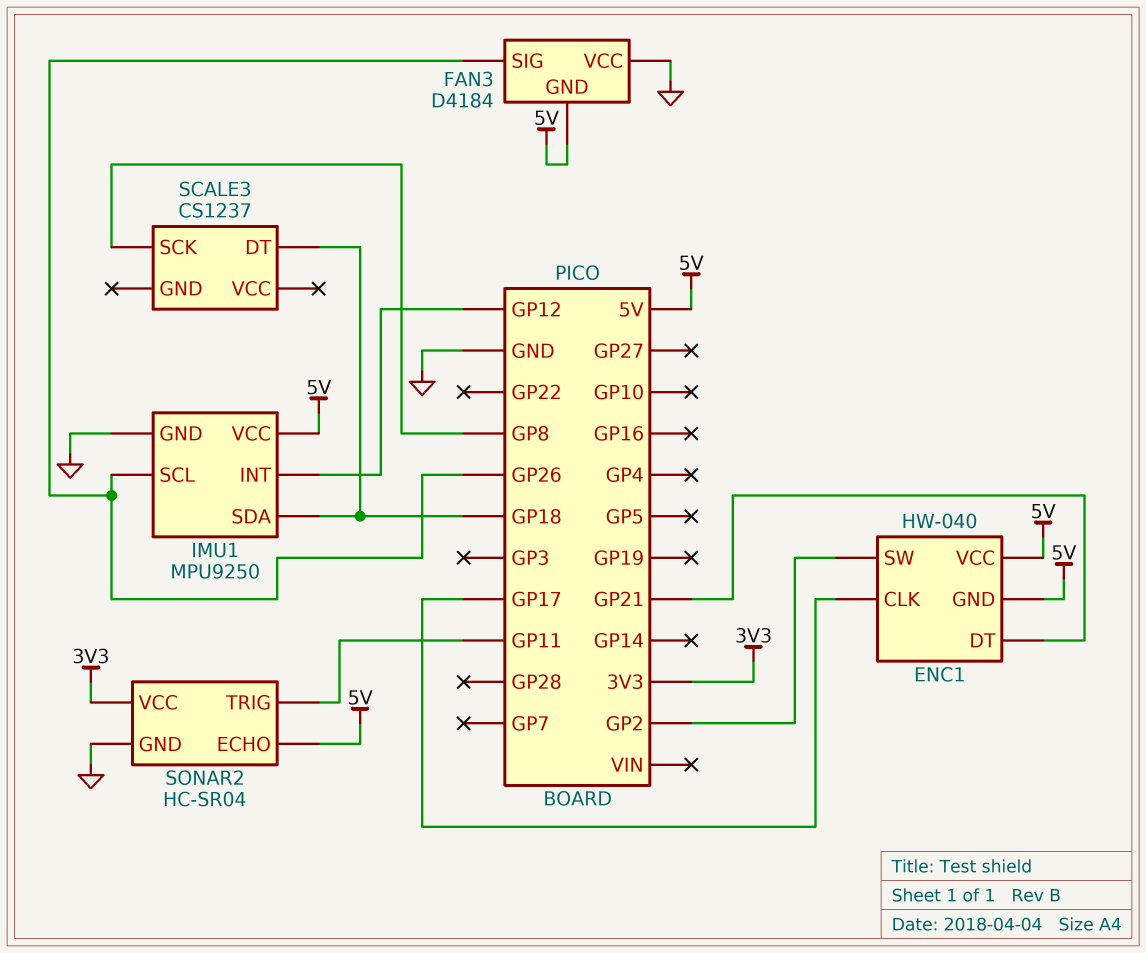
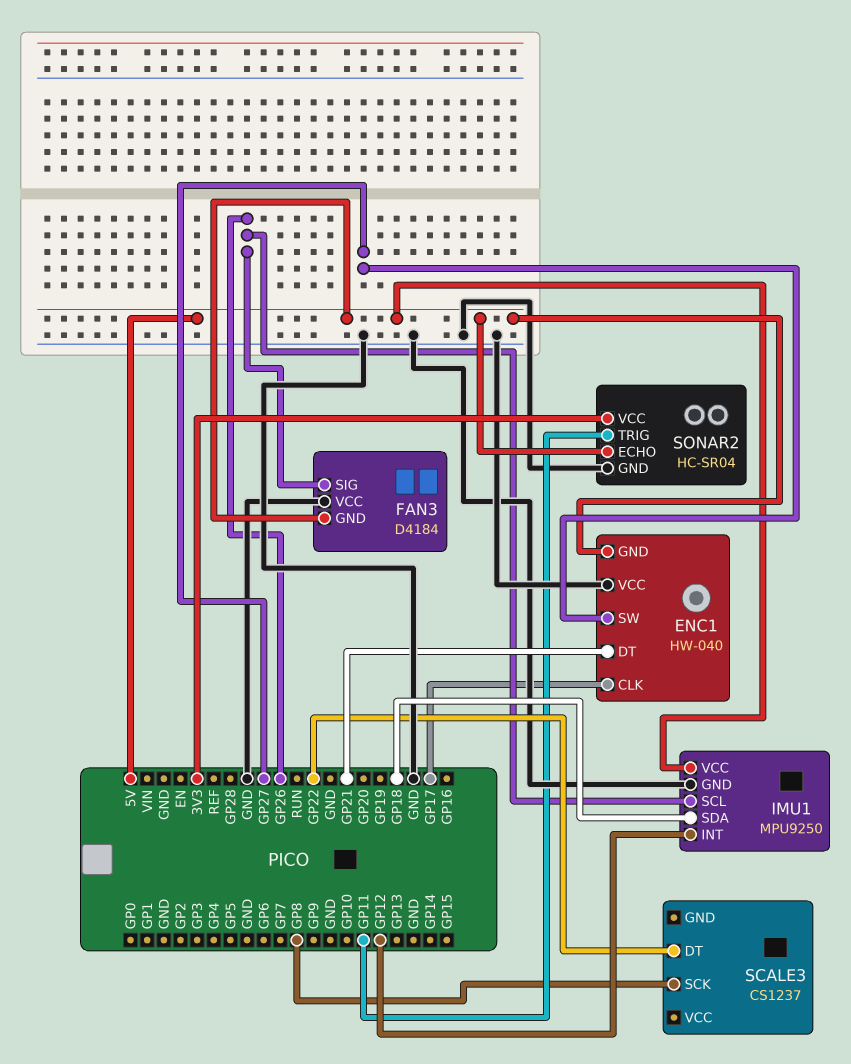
ENC1 pin SW: GP2 -> GP27
ENC1 pin VCC: 5V -> GND
SCALE3 pin DT: GP18 -> GP22

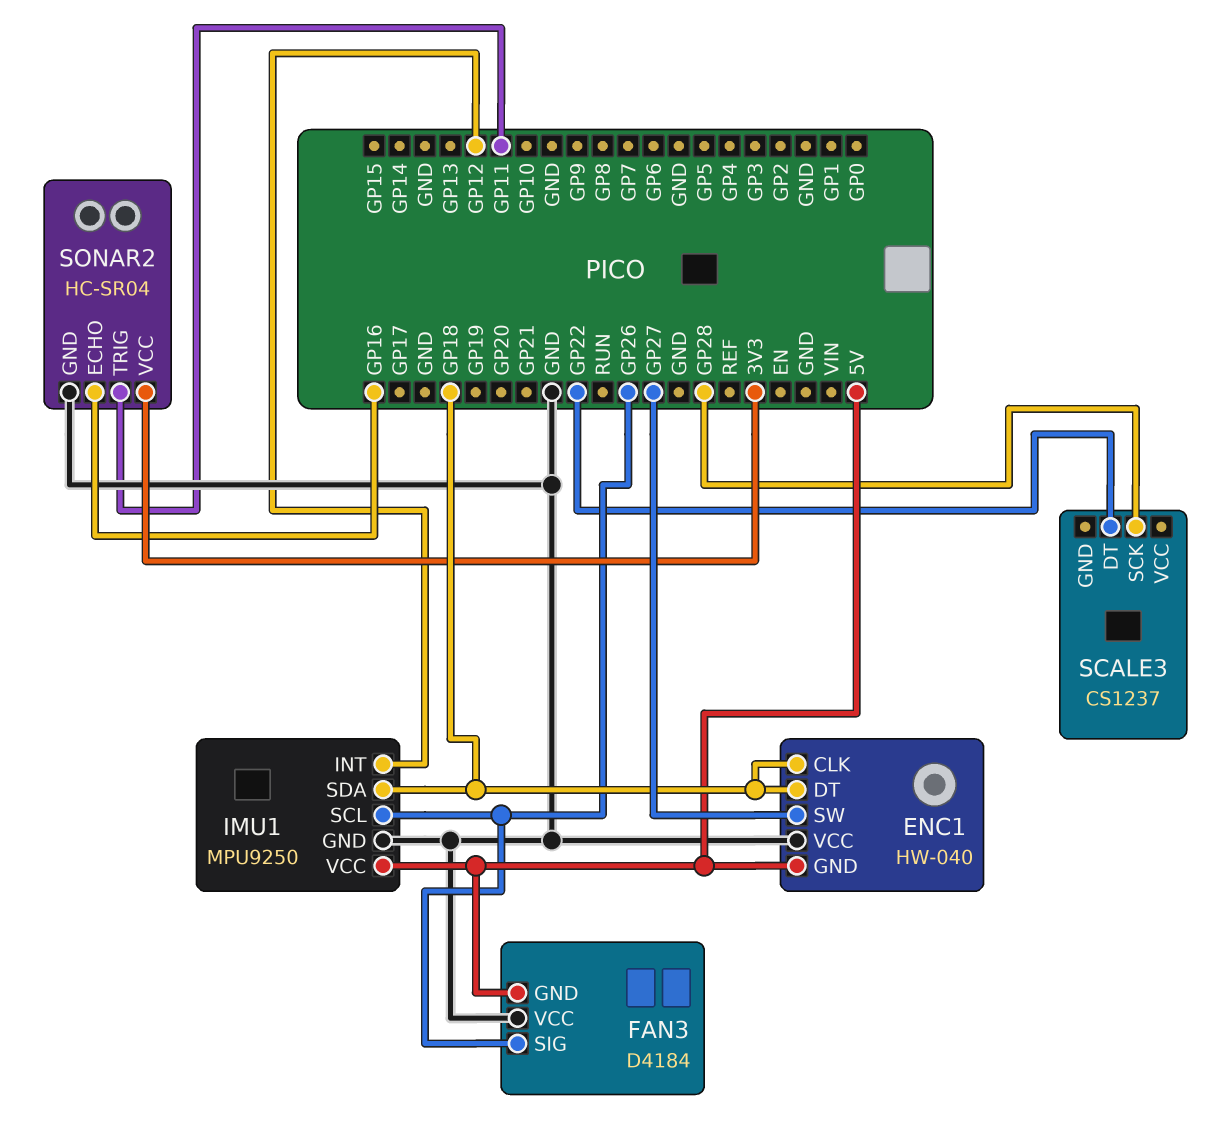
ENC1 pin CLK: GP17 -> GP18
ENC1 pin DT: GP21 -> GP18
SCALE3 pin SCK: GP8 -> GP28
SONAR2 pin ECHO: 5V -> GP16

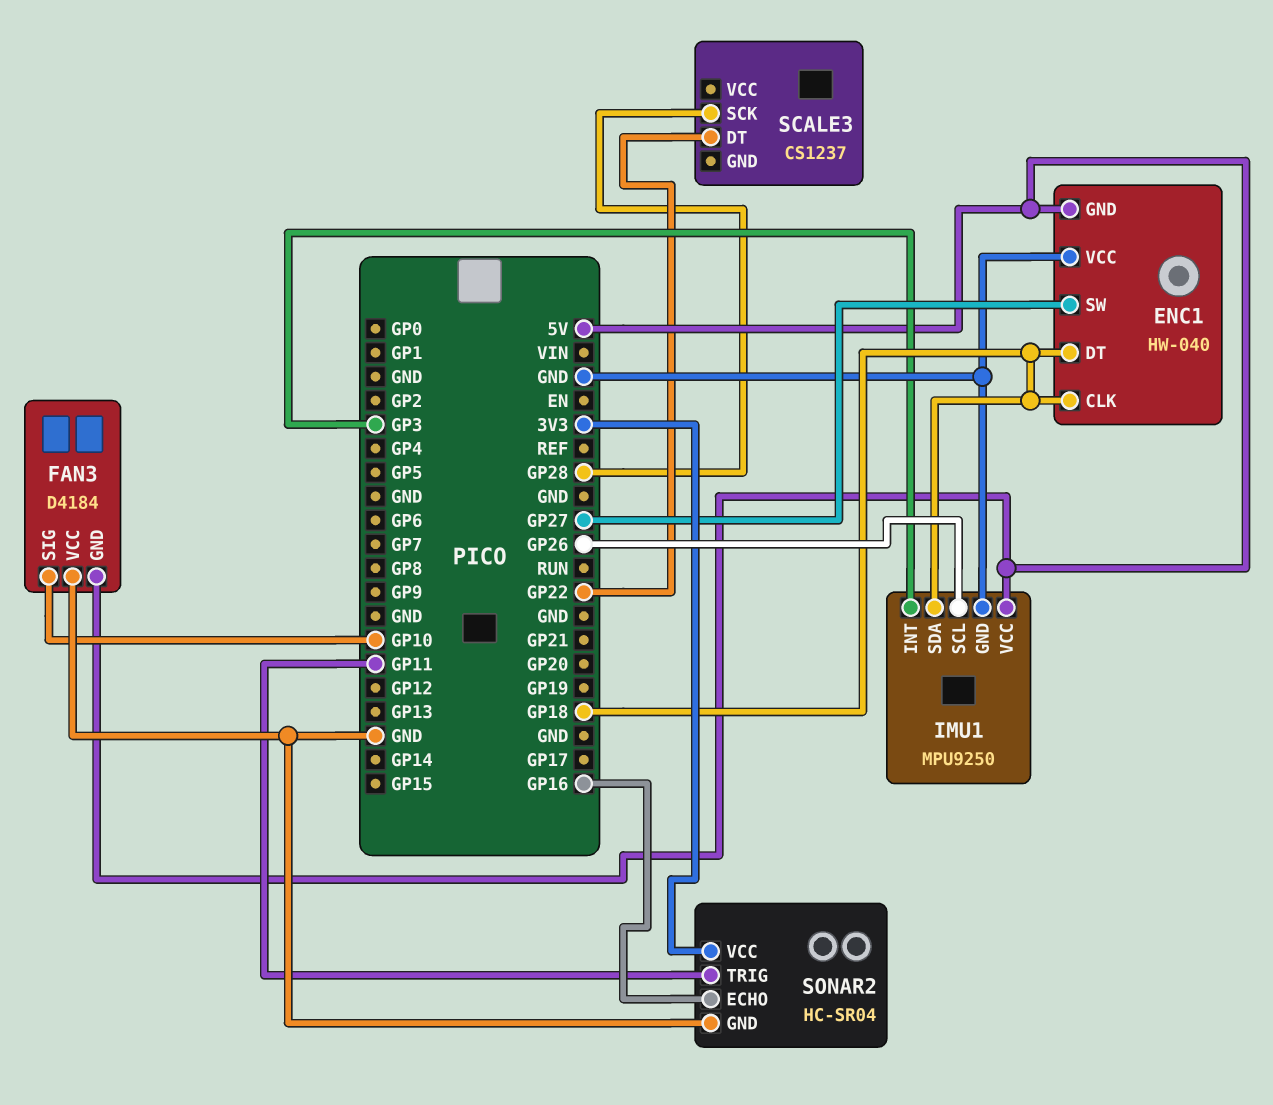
FAN3 pin SIG: GP26 -> GP10
IMU1 pin INT: GP12 -> GP3

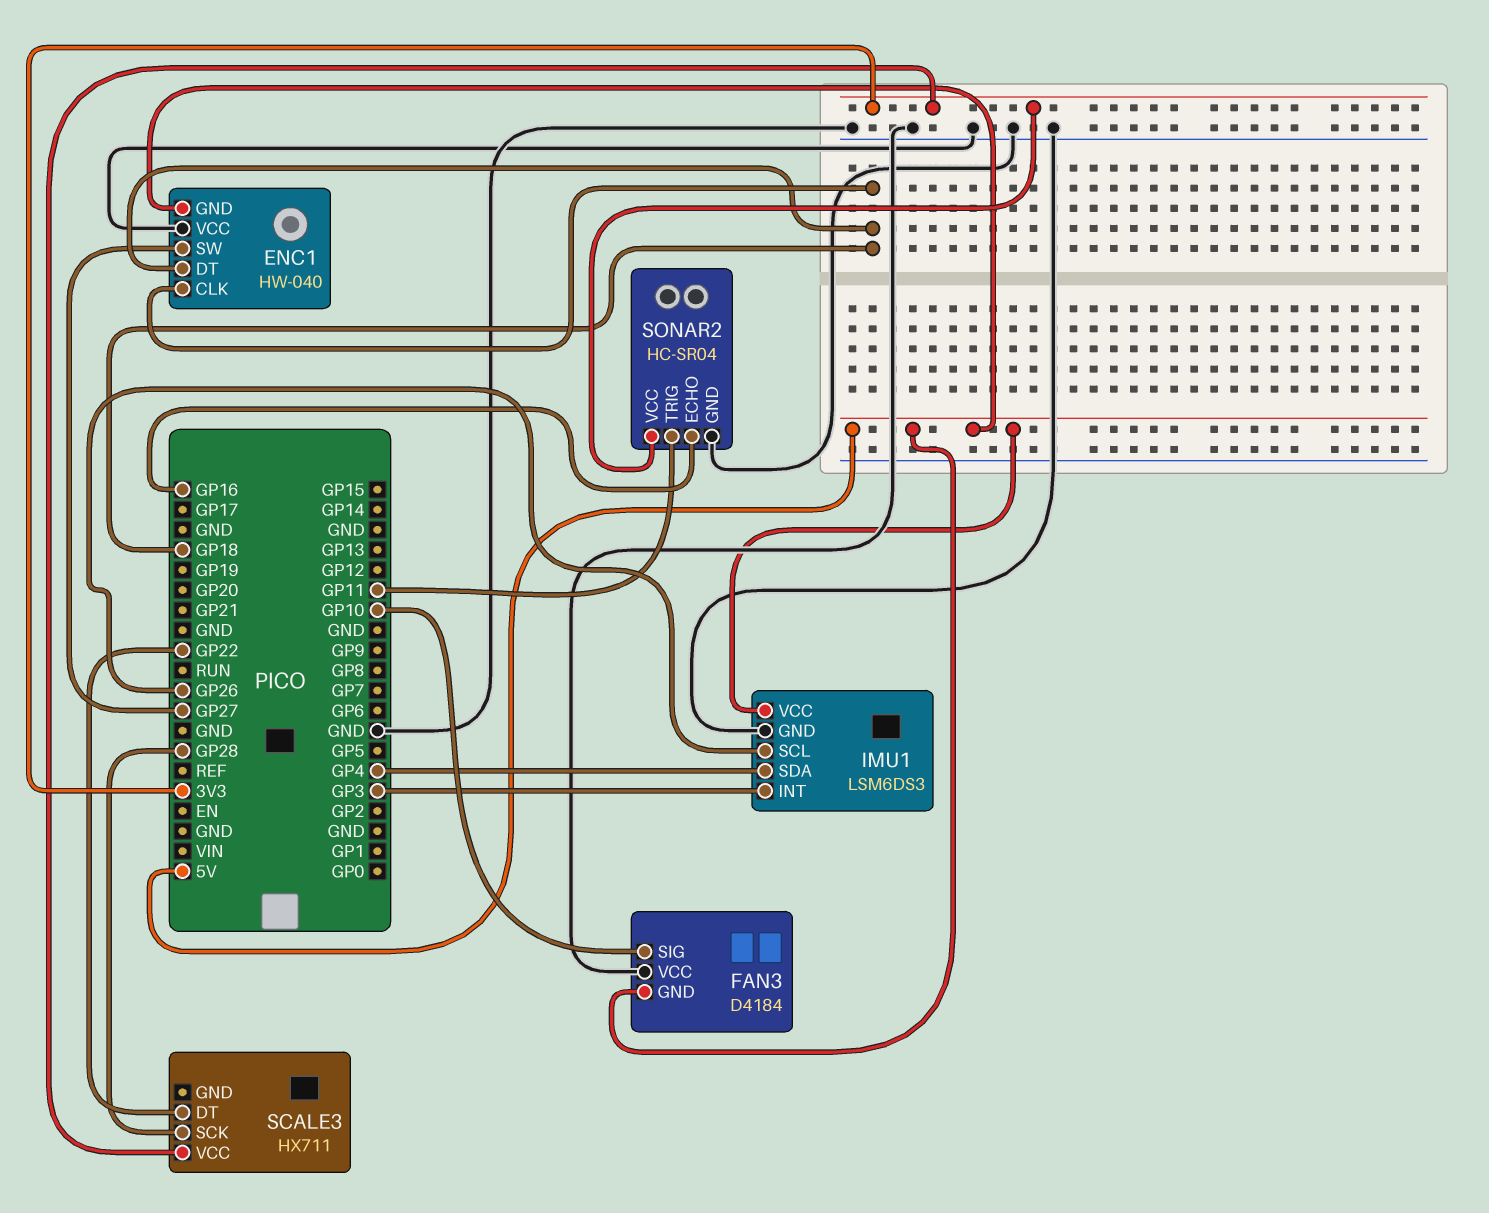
IMU1: MPU9250 -> LSM6DS3
IMU1 pin SDA: GP18 -> GP4
SCALE3: CS1237 -> HX711
SCALE3 pin VCC: none -> 3V3

